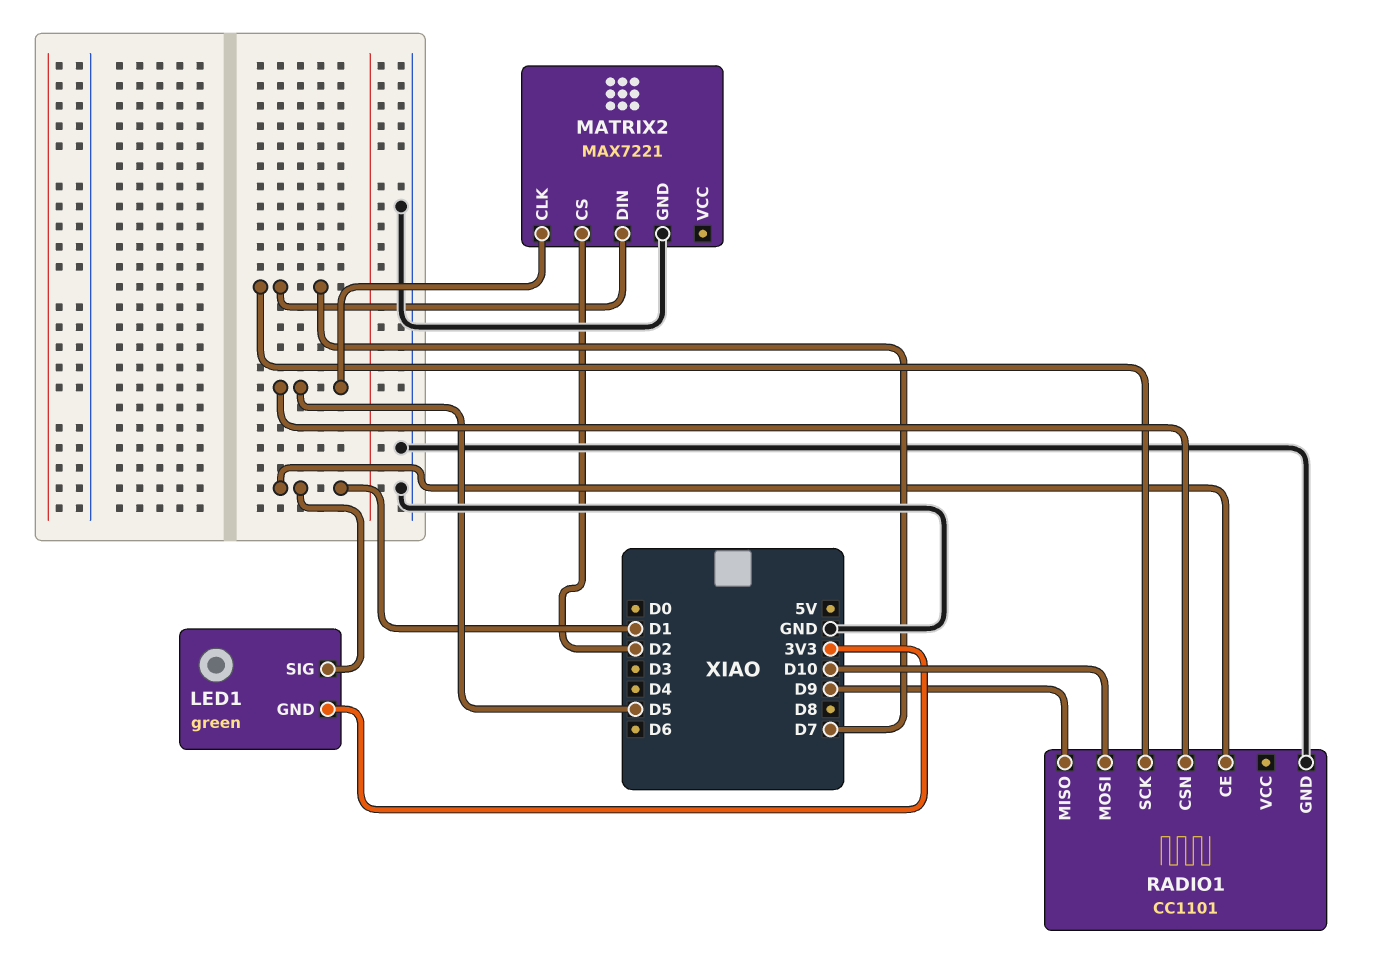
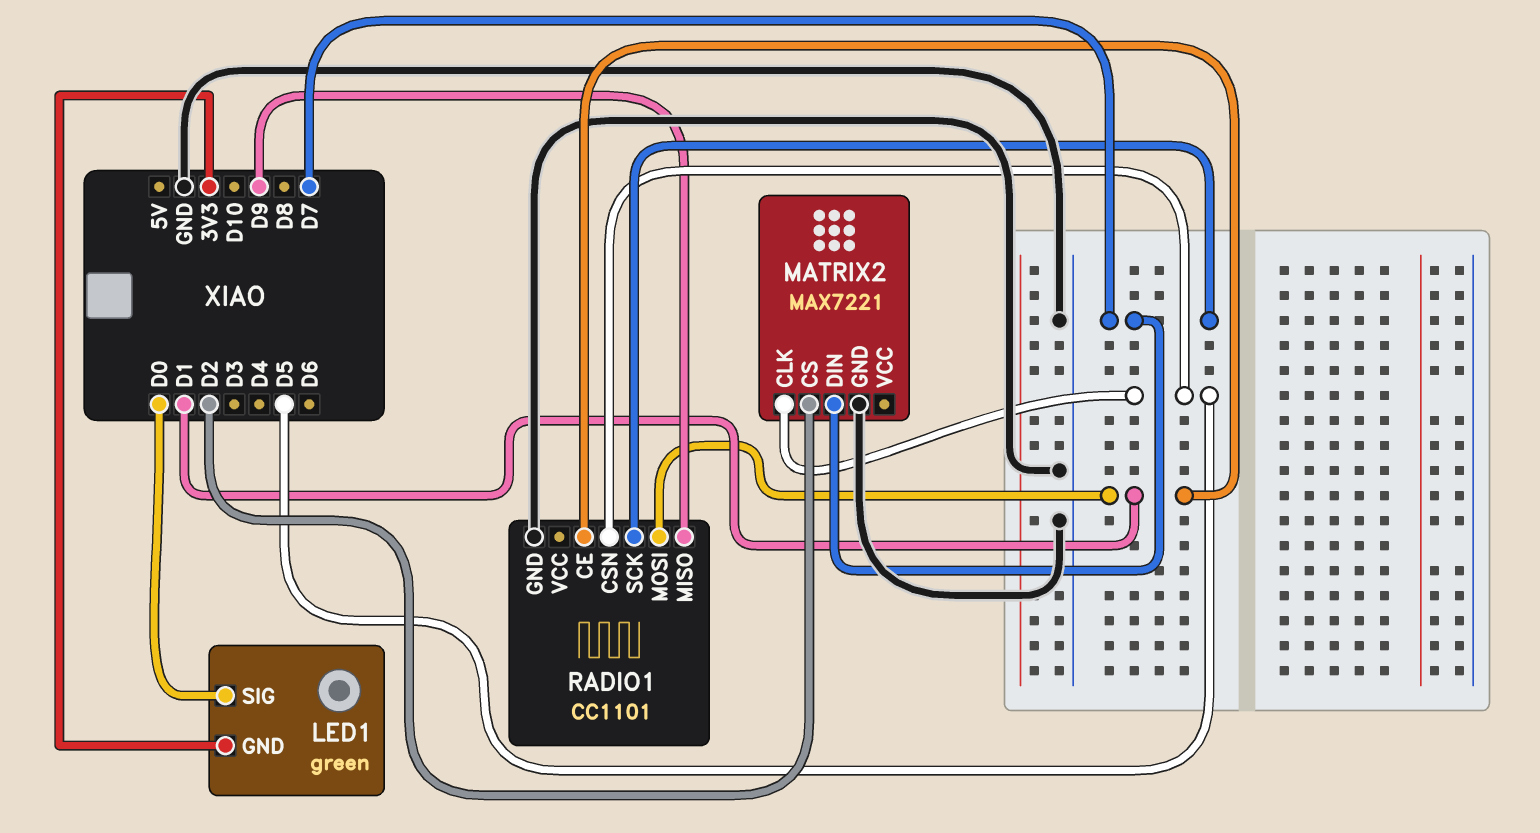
LED1 pin SIG: D1 -> D0
RADIO1 pin MOSI: D10 -> D1

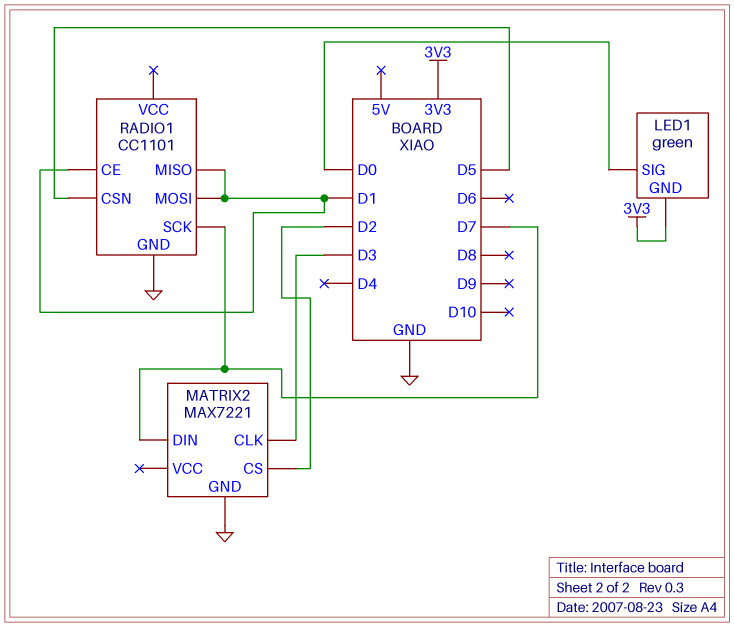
MATRIX2 pin CLK: D5 -> D3
RADIO1 pin MISO: D9 -> D1

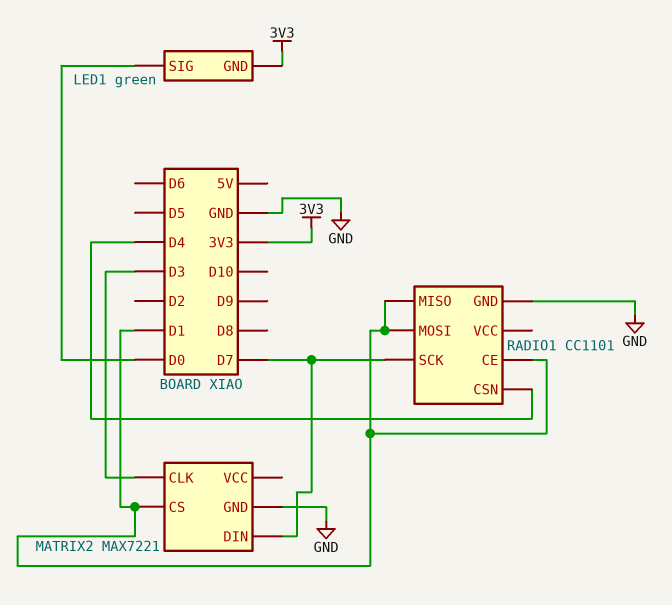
MATRIX2 pin CS: D2 -> D1
RADIO1 pin CSN: D5 -> D4

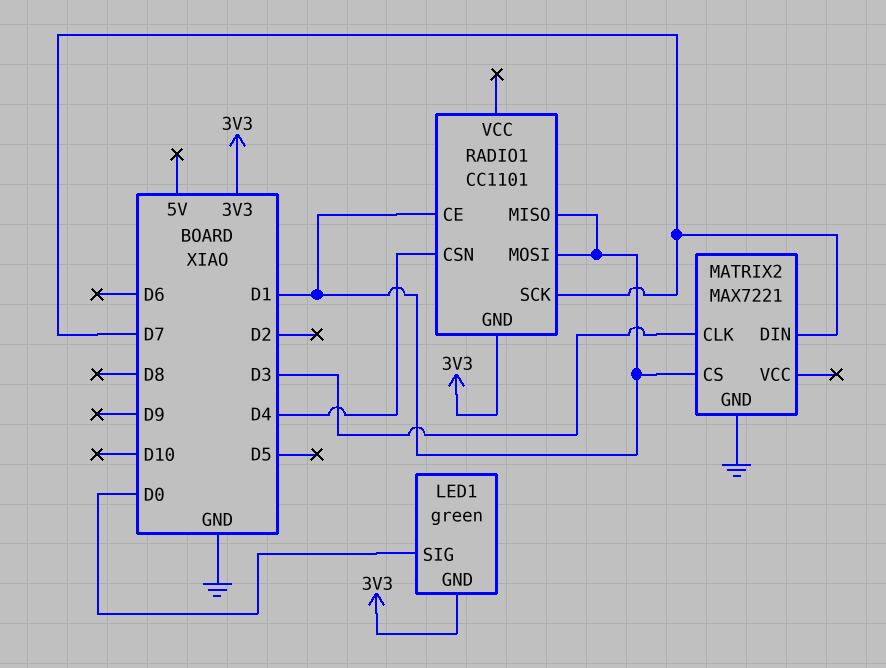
RADIO1 pin GND: GND -> 3V3

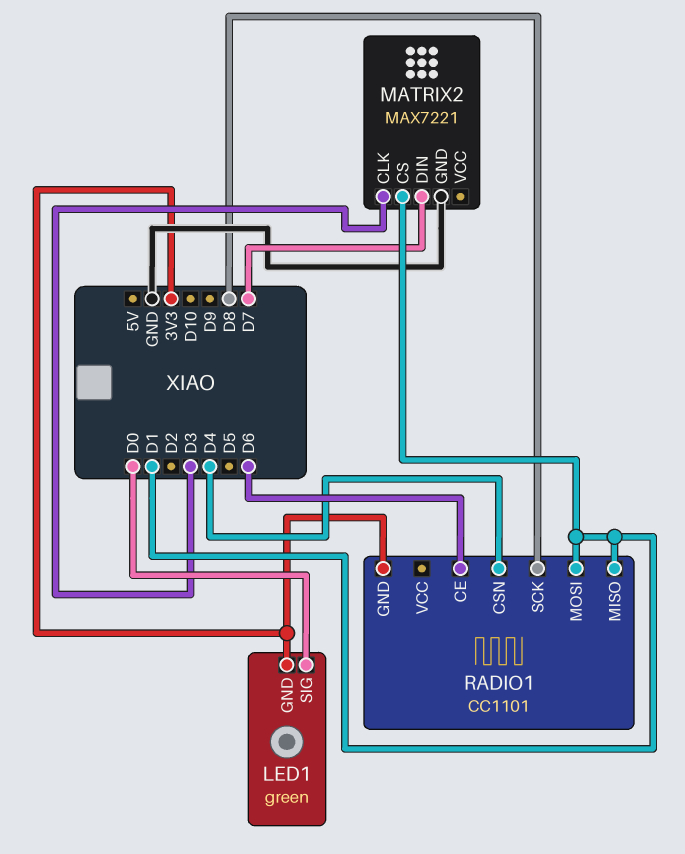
RADIO1 pin CE: D1 -> D6
RADIO1 pin SCK: D7 -> D8

